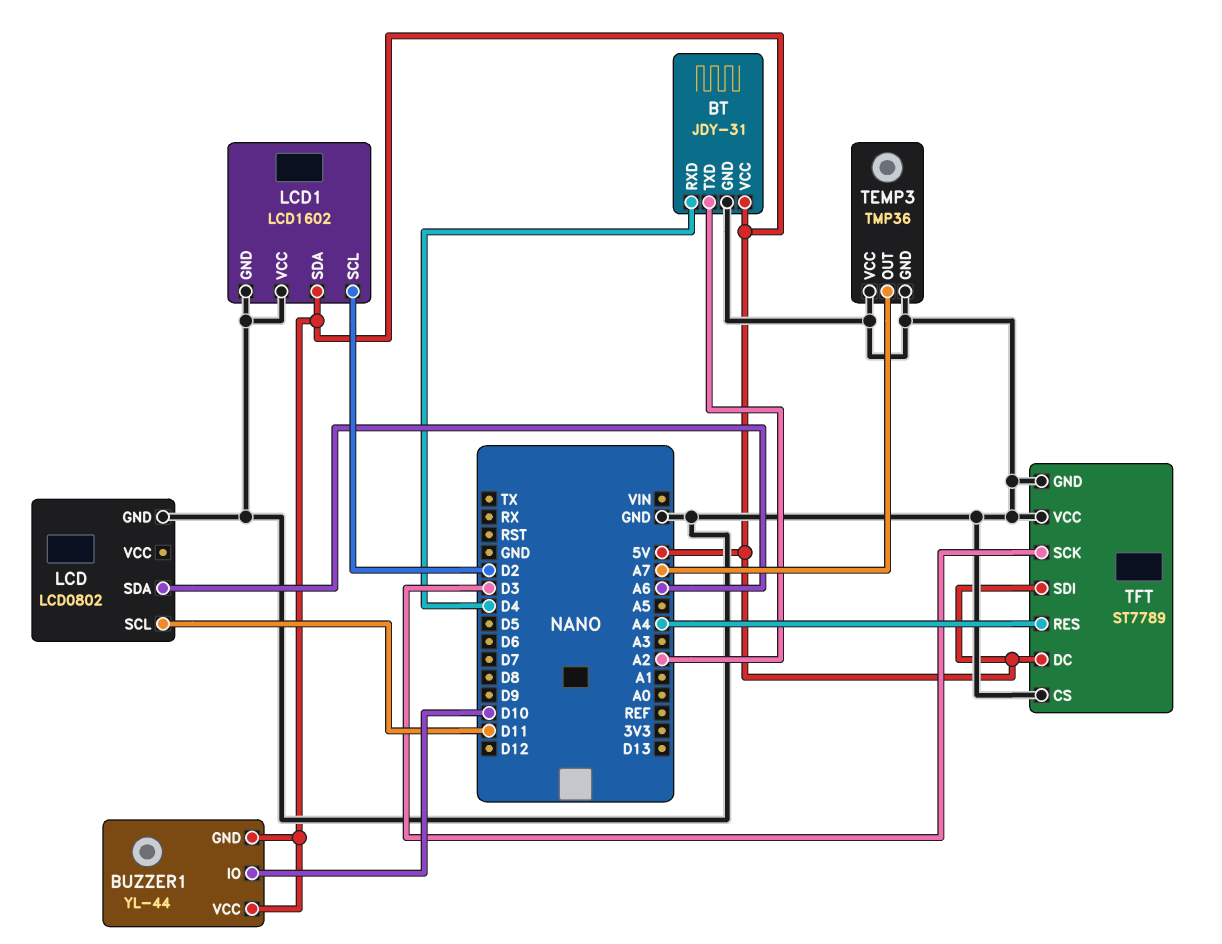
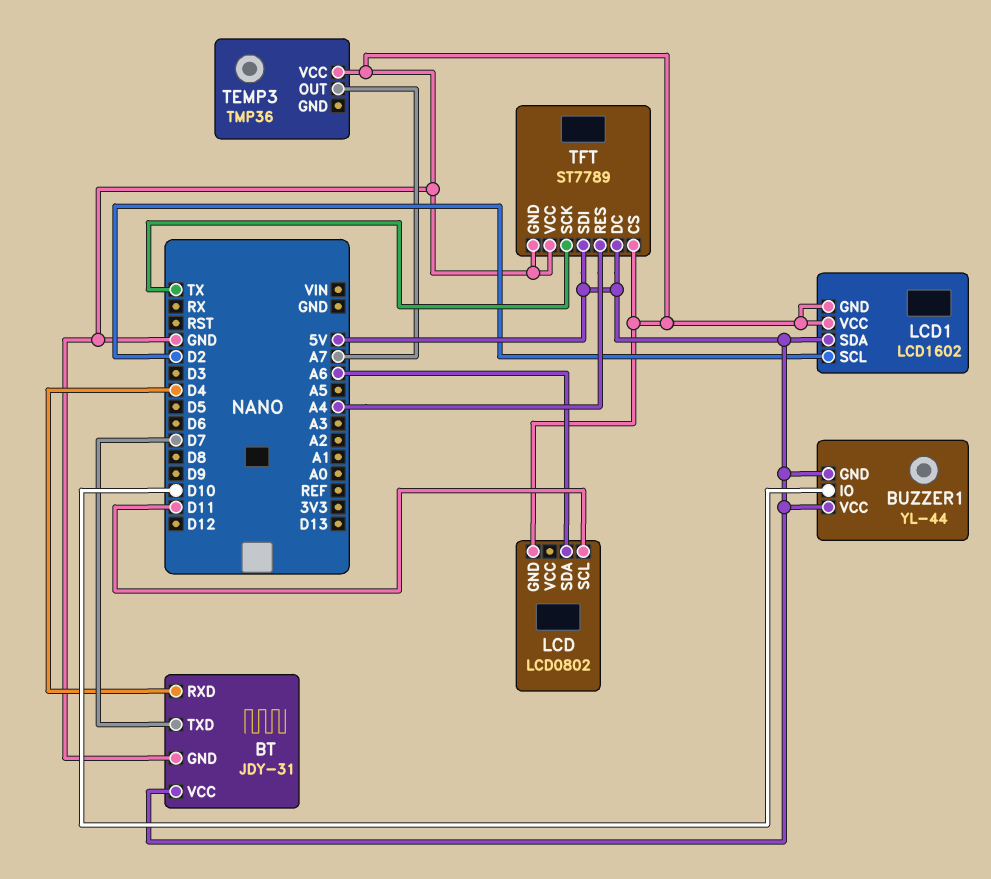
BT pin TXD: A2 -> D7
TEMP3 pin GND: GND -> none
TFT pin SCK: D3 -> TX

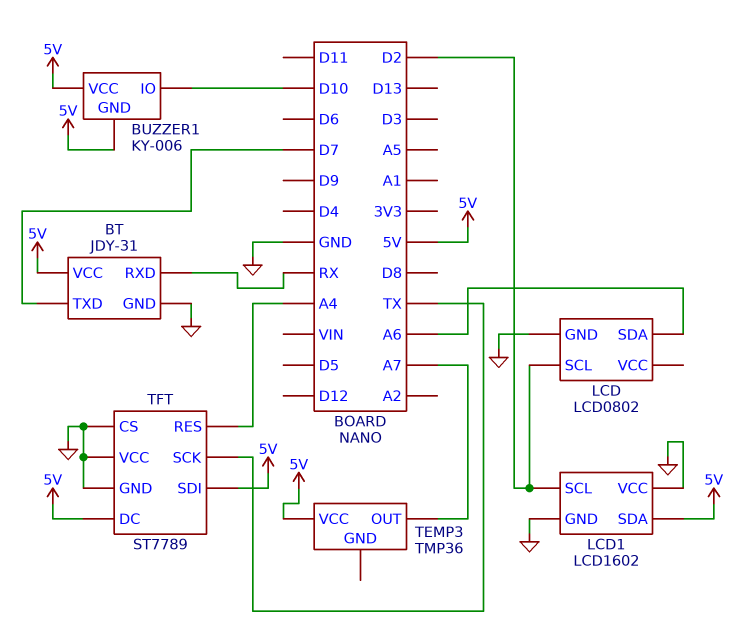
BT pin RXD: D4 -> RX
BUZZER1: YL-44 -> KY-006
LCD pin SCL: D11 -> D2
TEMP3 pin VCC: GND -> 5V

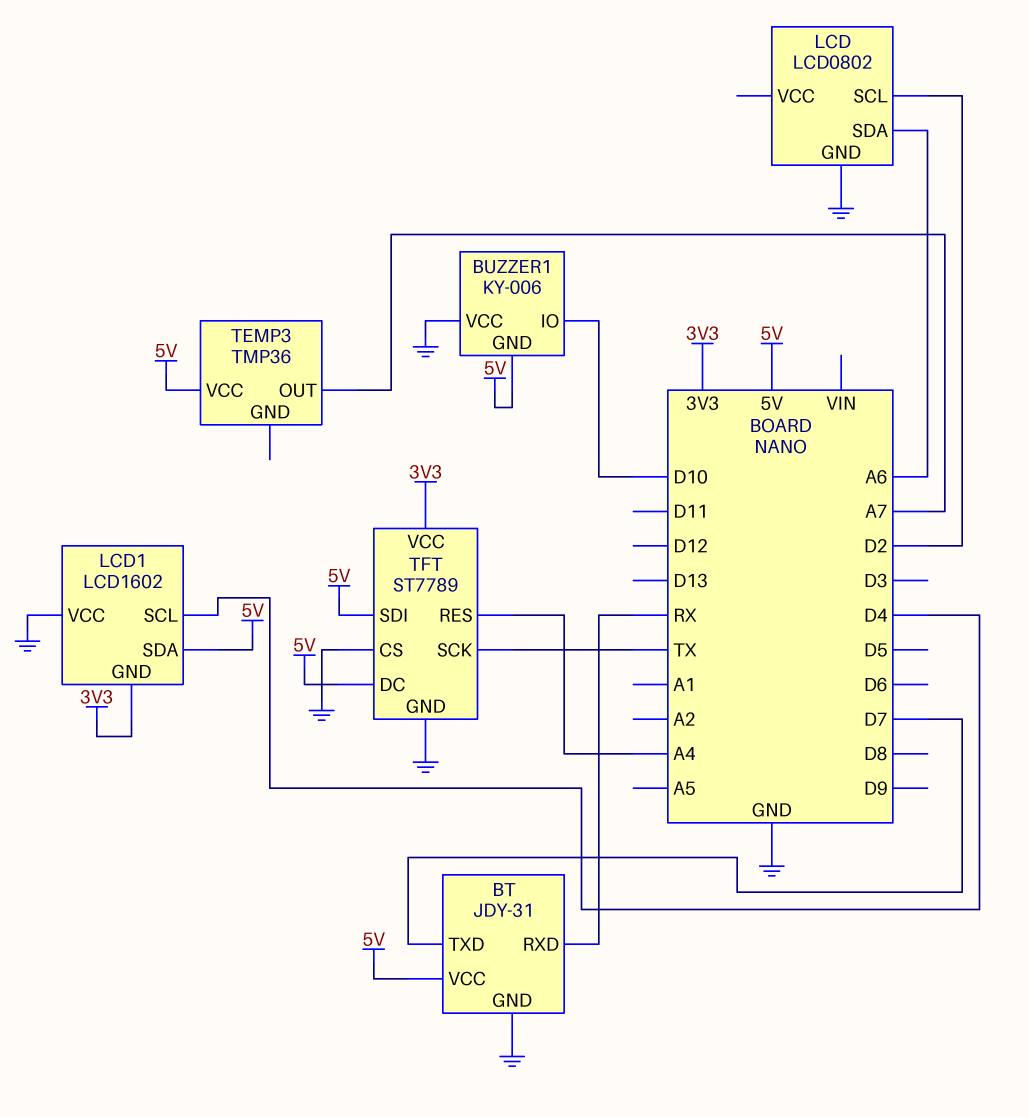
BUZZER1 pin VCC: 5V -> GND
LCD1 pin GND: GND -> 3V3
LCD1 pin SCL: D2 -> D4
TFT pin VCC: GND -> 3V3

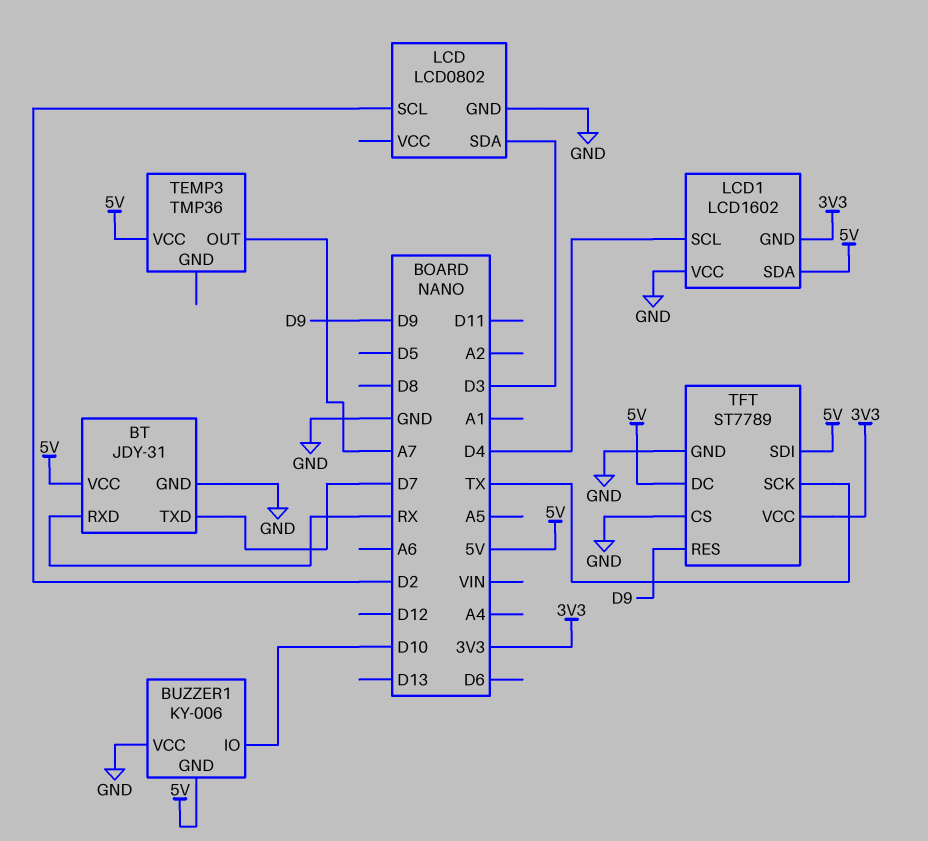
LCD pin SDA: A6 -> D3
TFT pin RES: A4 -> D9

